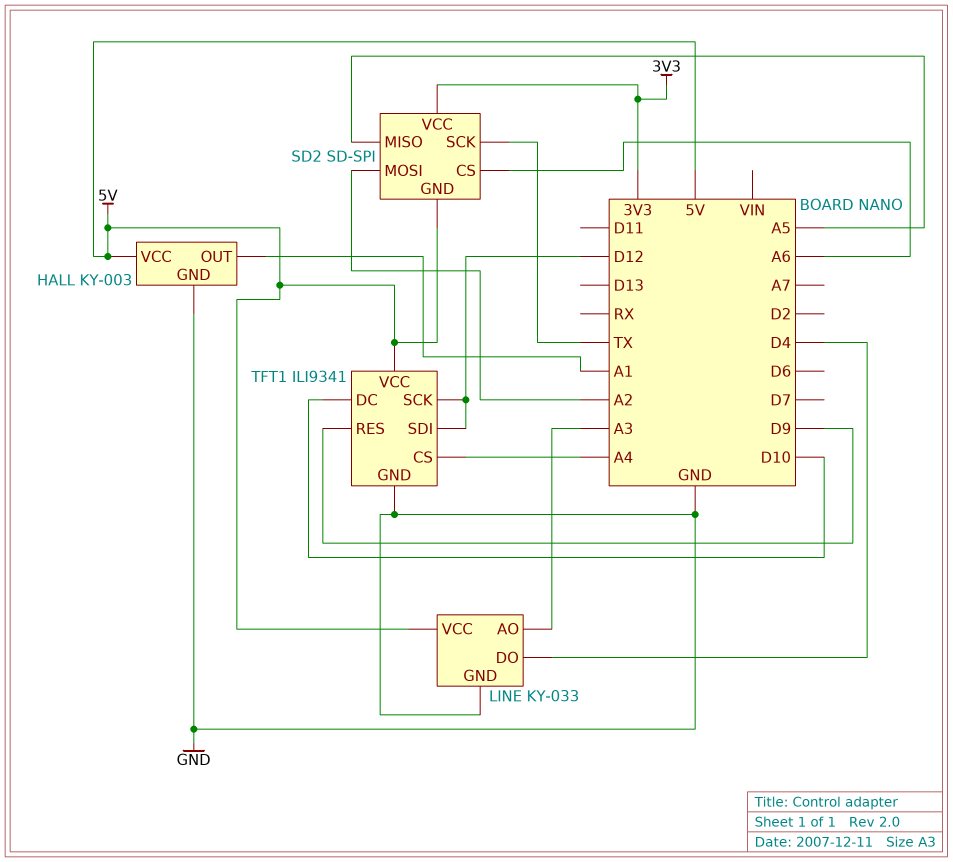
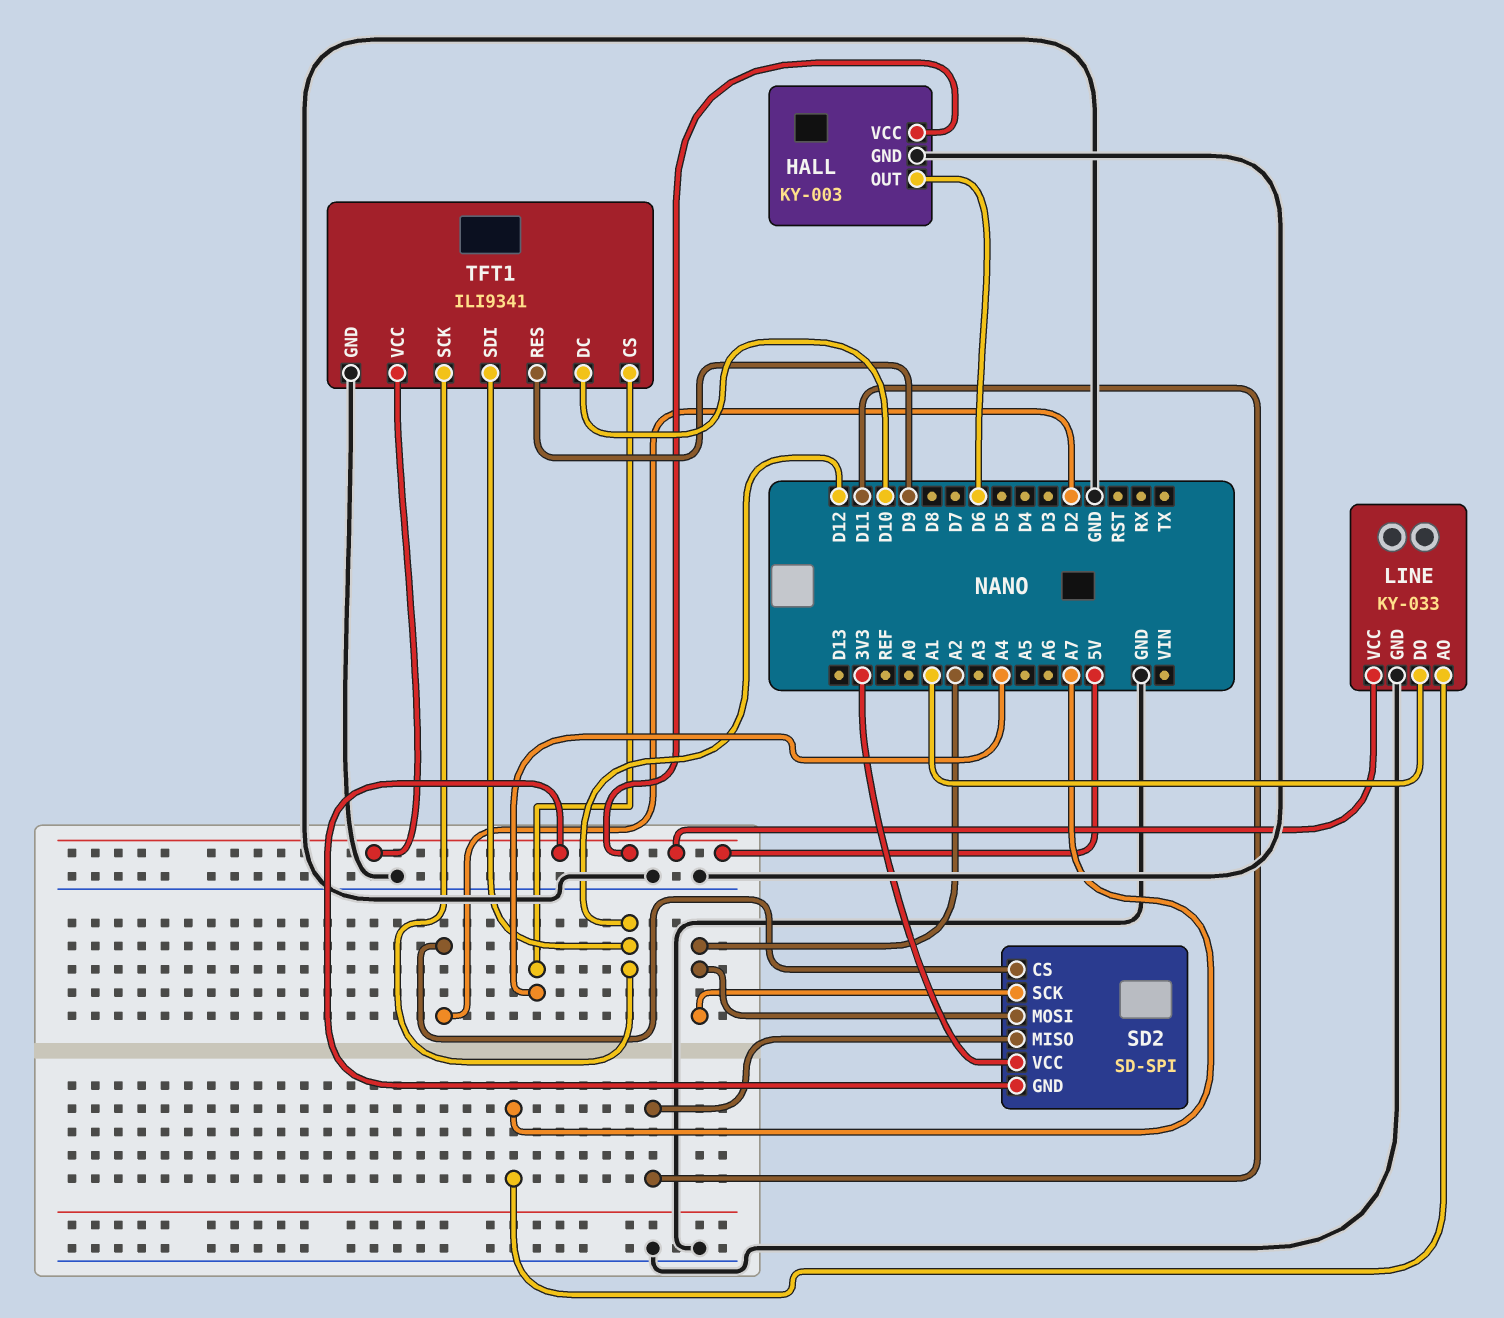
HALL pin OUT: A1 -> D6
LINE pin AO: A3 -> A7
LINE pin DO: D4 -> A1
SD2 pin CS: A6 -> D2
SD2 pin MISO: A5 -> D11
SD2 pin SCK: TX -> A2

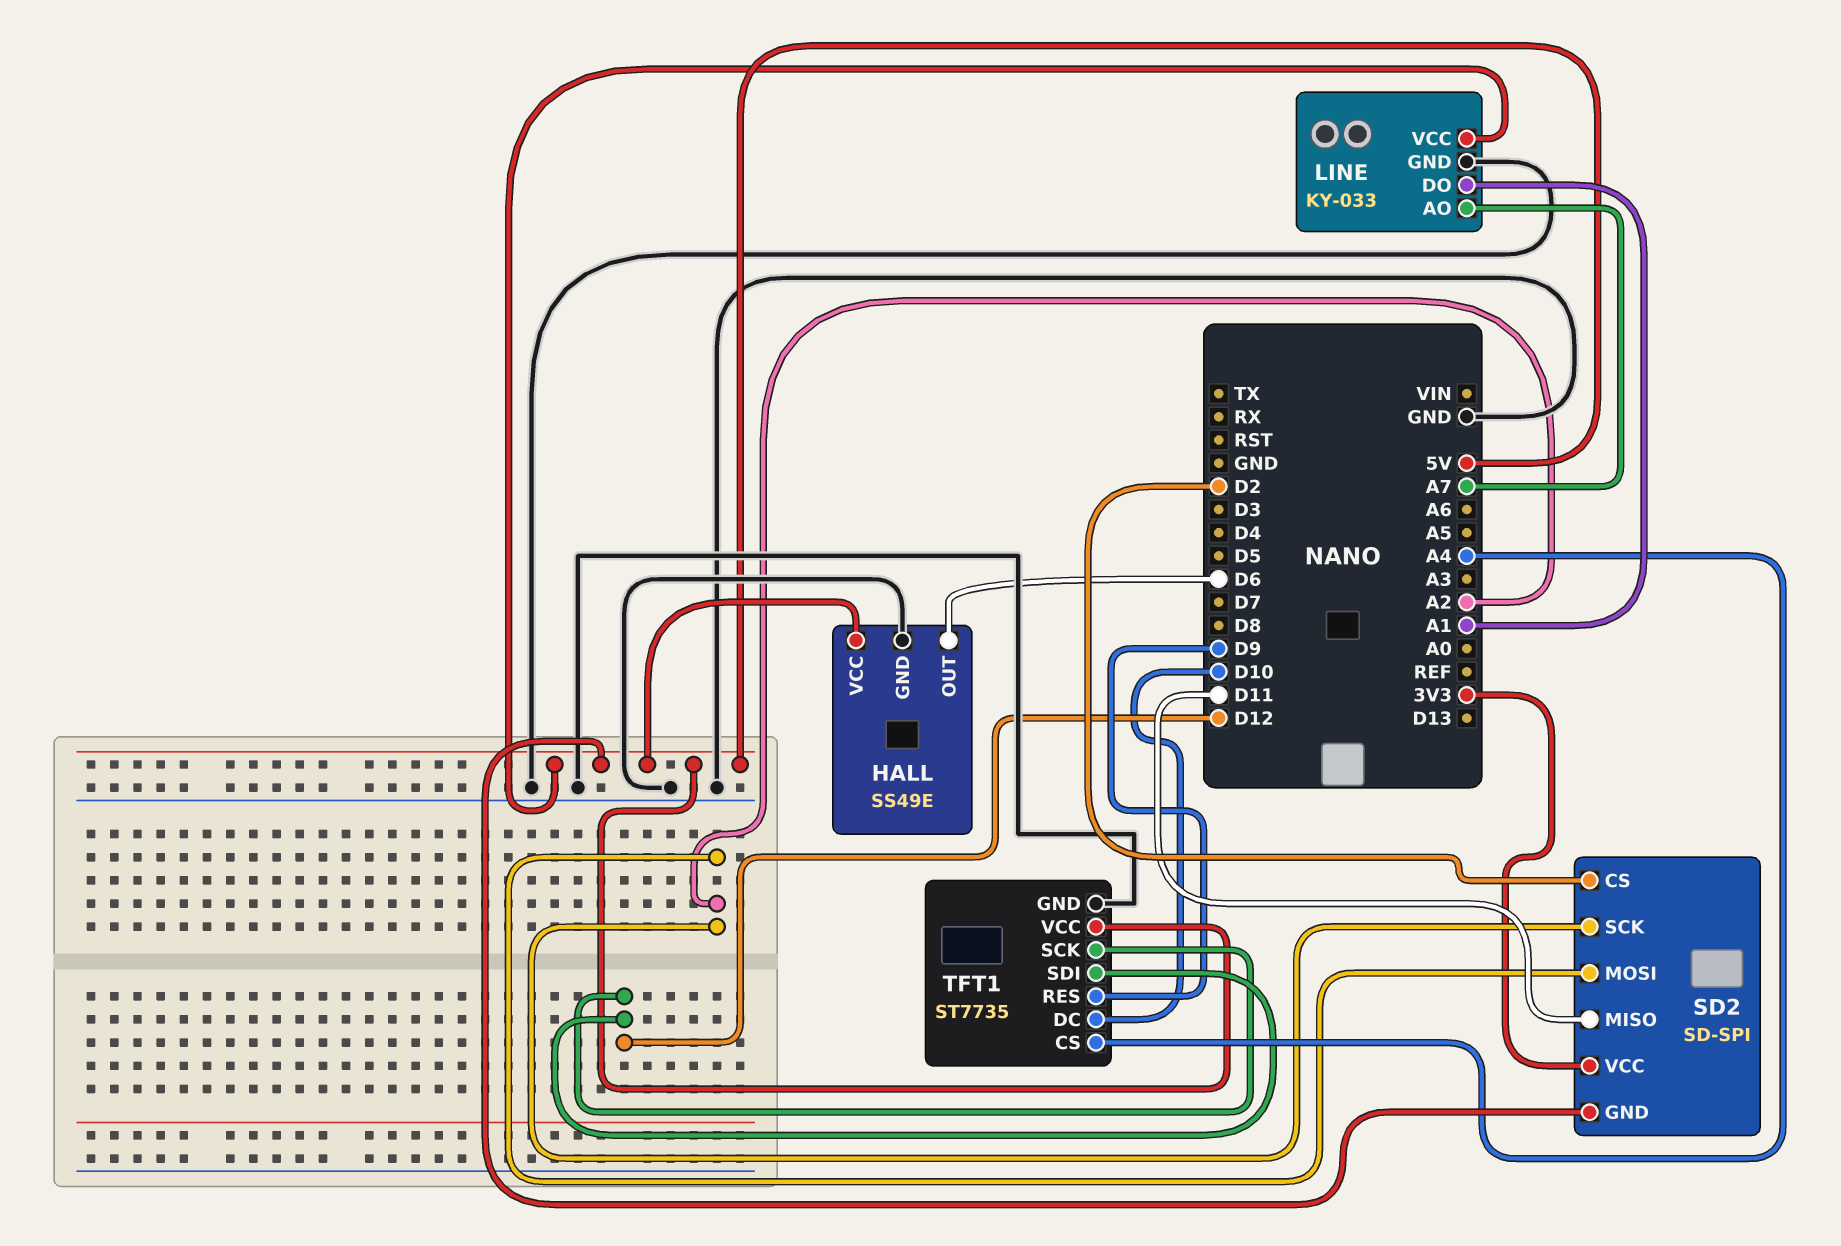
HALL: KY-003 -> SS49E
TFT1: ILI9341 -> ST7735

